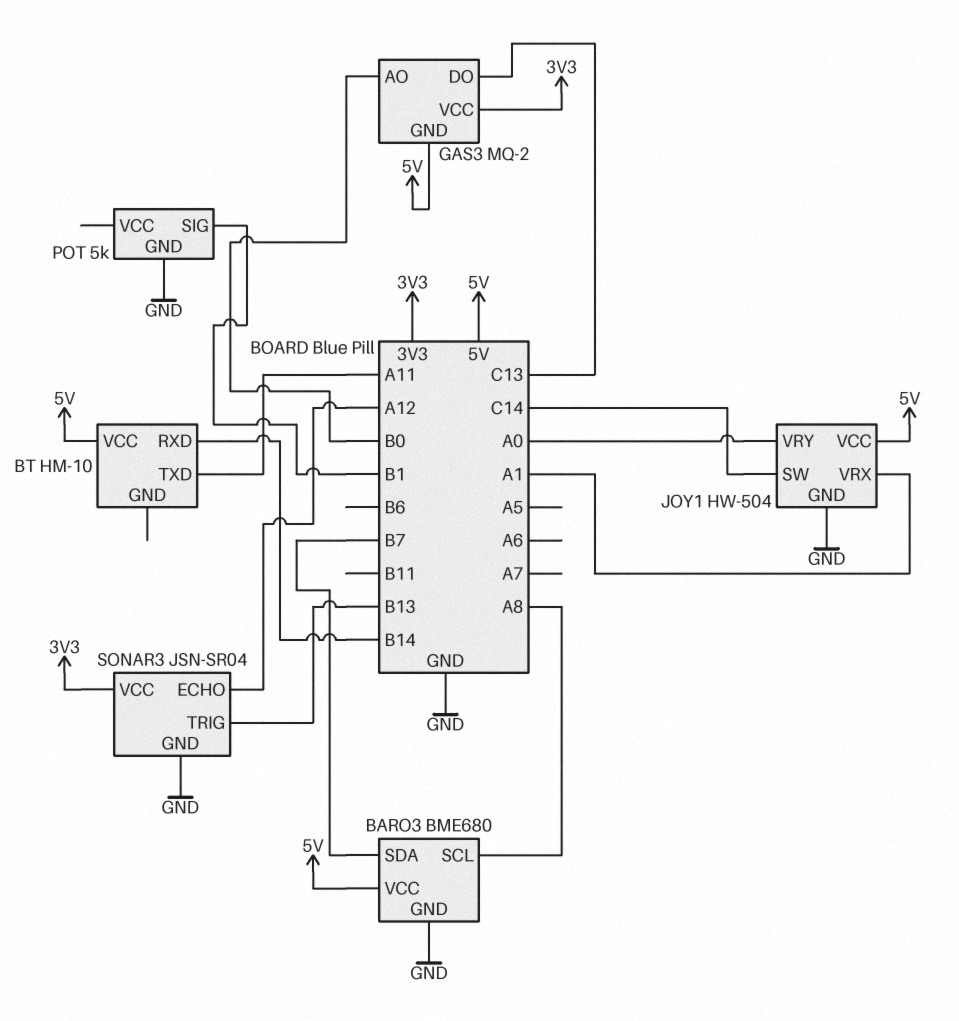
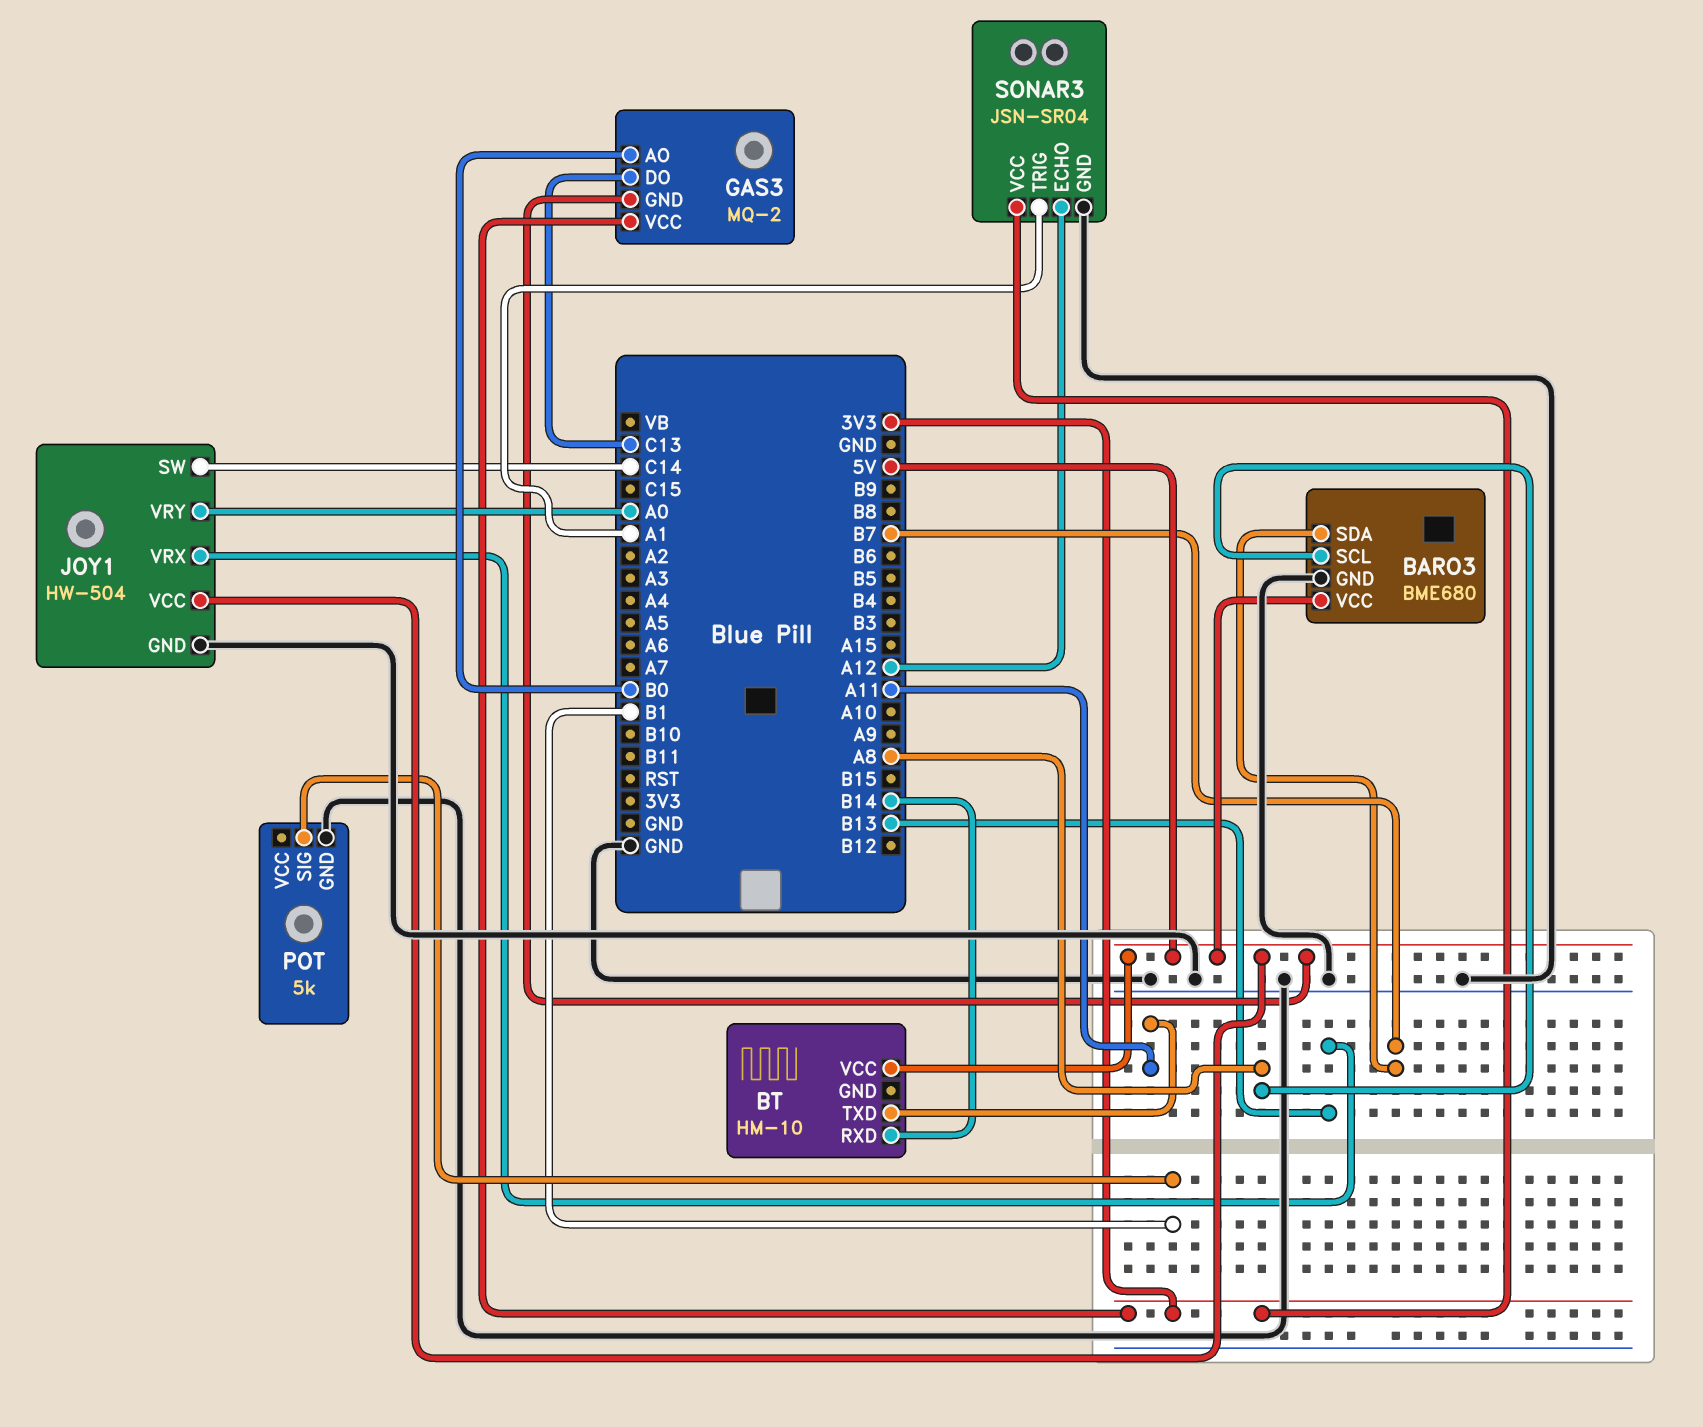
JOY1 pin VRX: A1 -> B13
SONAR3 pin TRIG: B13 -> A1

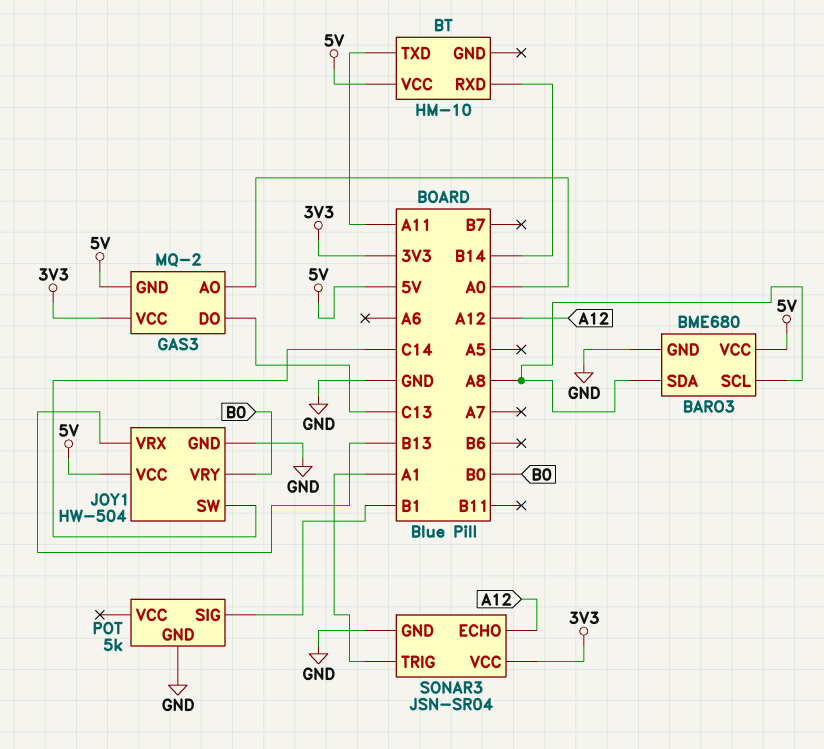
BARO3 pin SDA: B7 -> A8
GAS3 pin AO: B0 -> A0
JOY1 pin VRY: A0 -> B0

